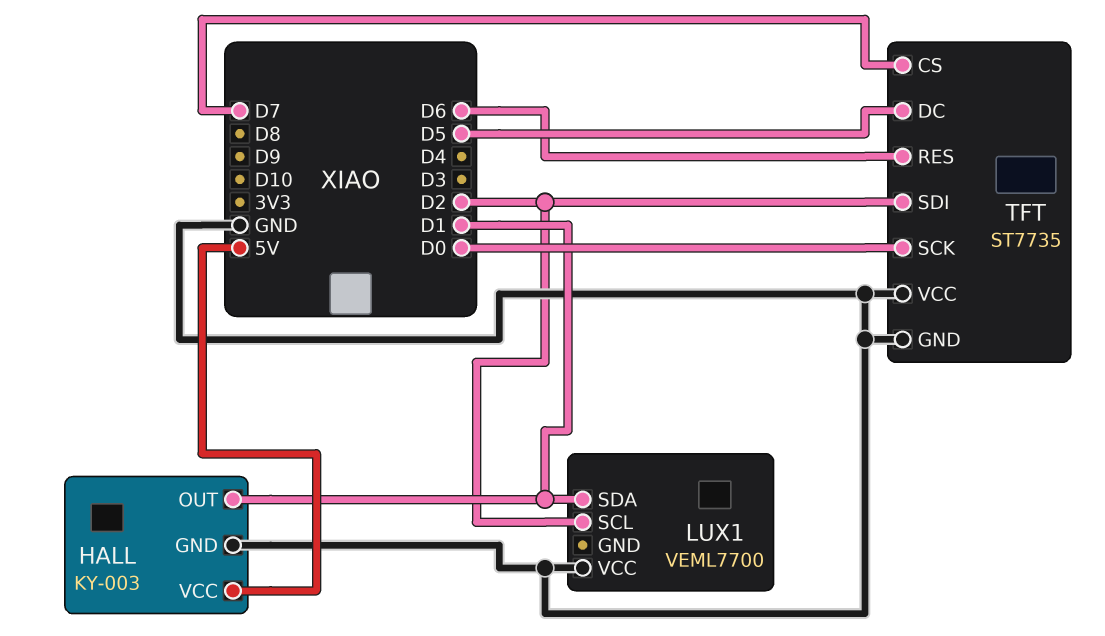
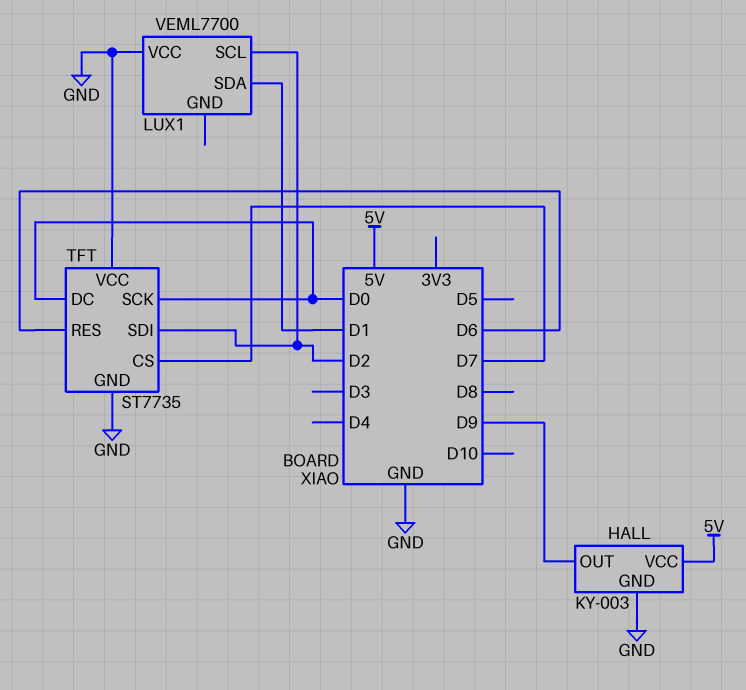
HALL pin OUT: D1 -> D9
TFT pin DC: D5 -> D0

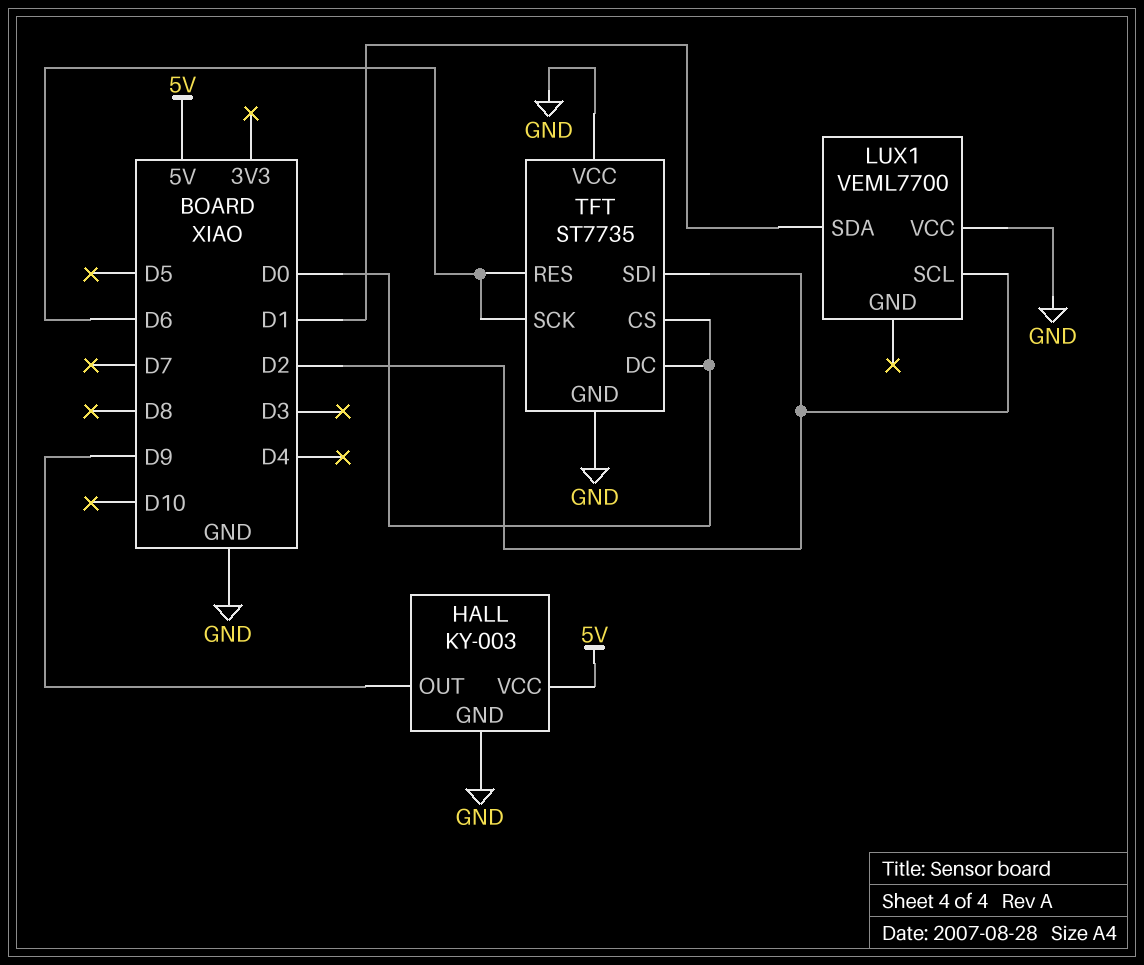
TFT pin CS: D7 -> D0
TFT pin SCK: D0 -> D6

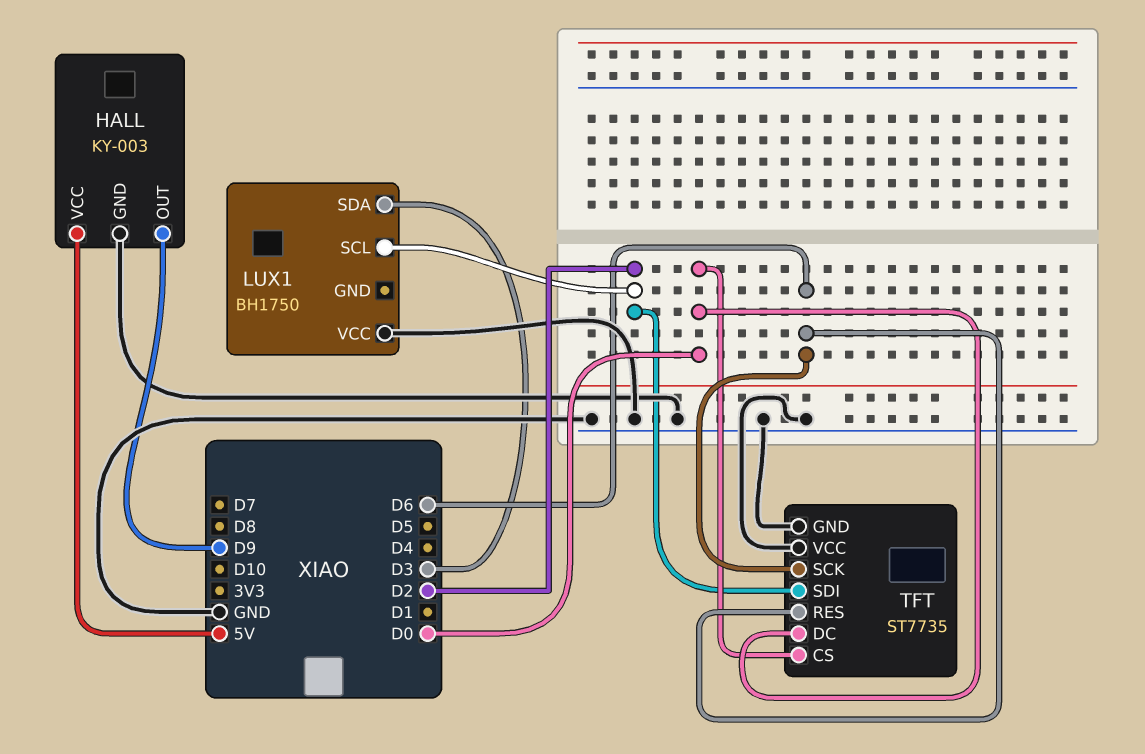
LUX1: VEML7700 -> BH1750
LUX1 pin SDA: D1 -> D3

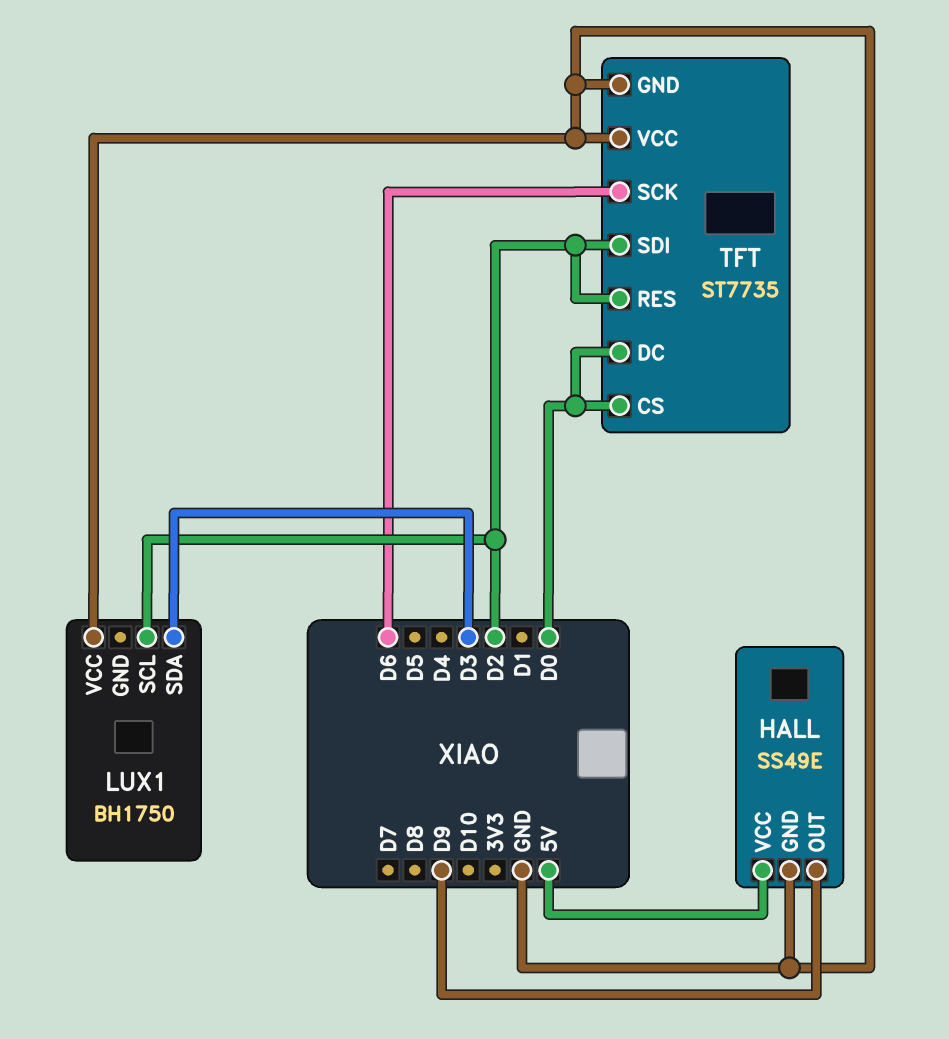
HALL: KY-003 -> SS49E
TFT pin RES: D6 -> D2

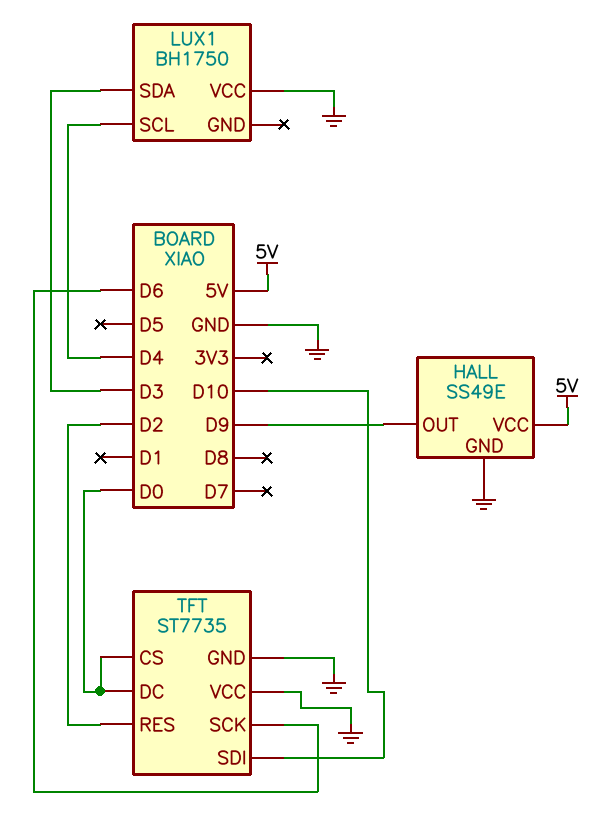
LUX1 pin SCL: D2 -> D4
TFT pin SDI: D2 -> D10

